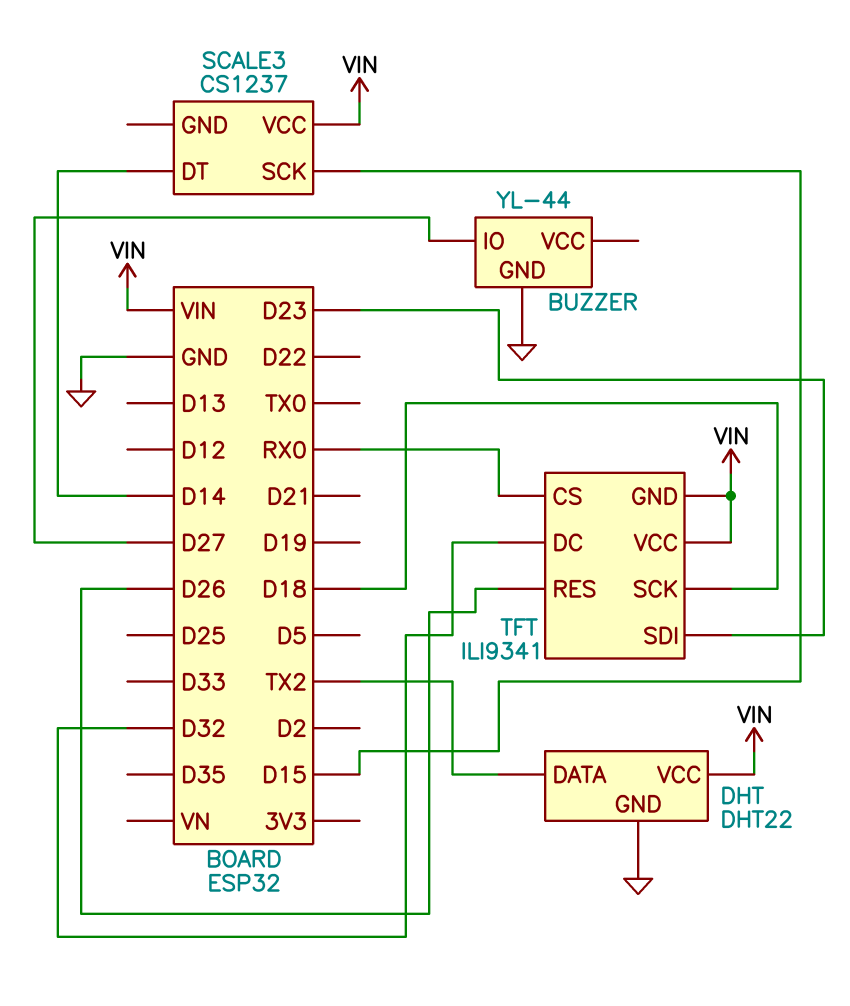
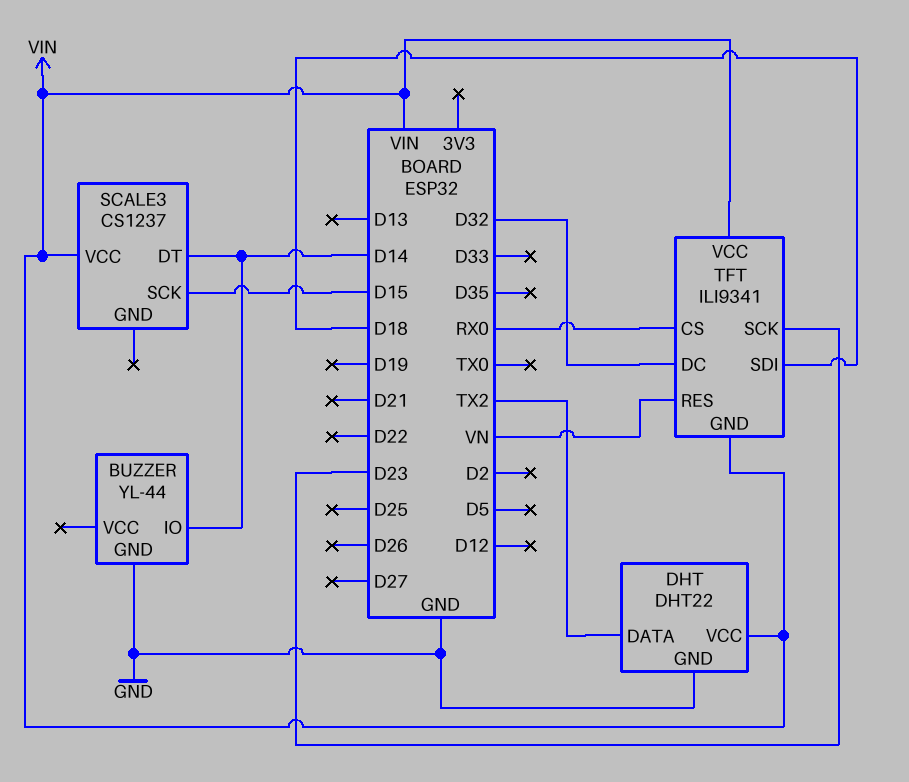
BUZZER pin IO: D27 -> D14
TFT pin RES: D26 -> VN
TFT pin SCK: D18 -> D23
TFT pin SDI: D23 -> D18

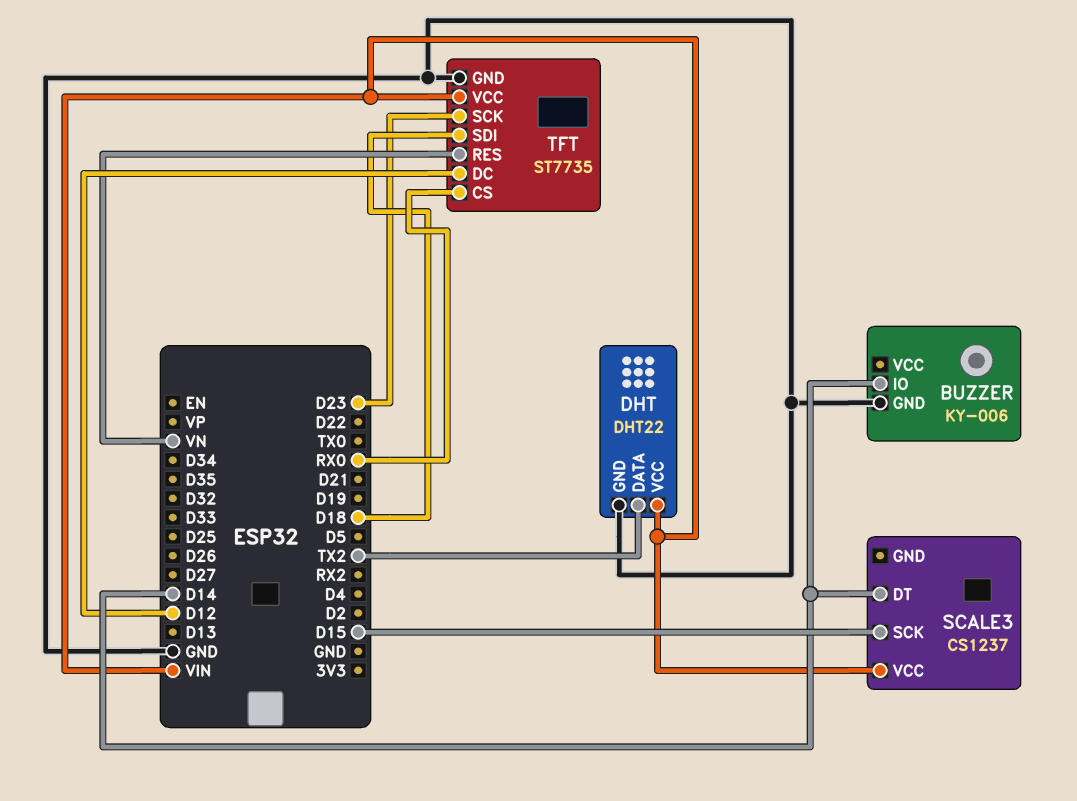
BUZZER: YL-44 -> KY-006
TFT: ILI9341 -> ST7735
TFT pin DC: D32 -> D12
TFT pin GND: VIN -> GND

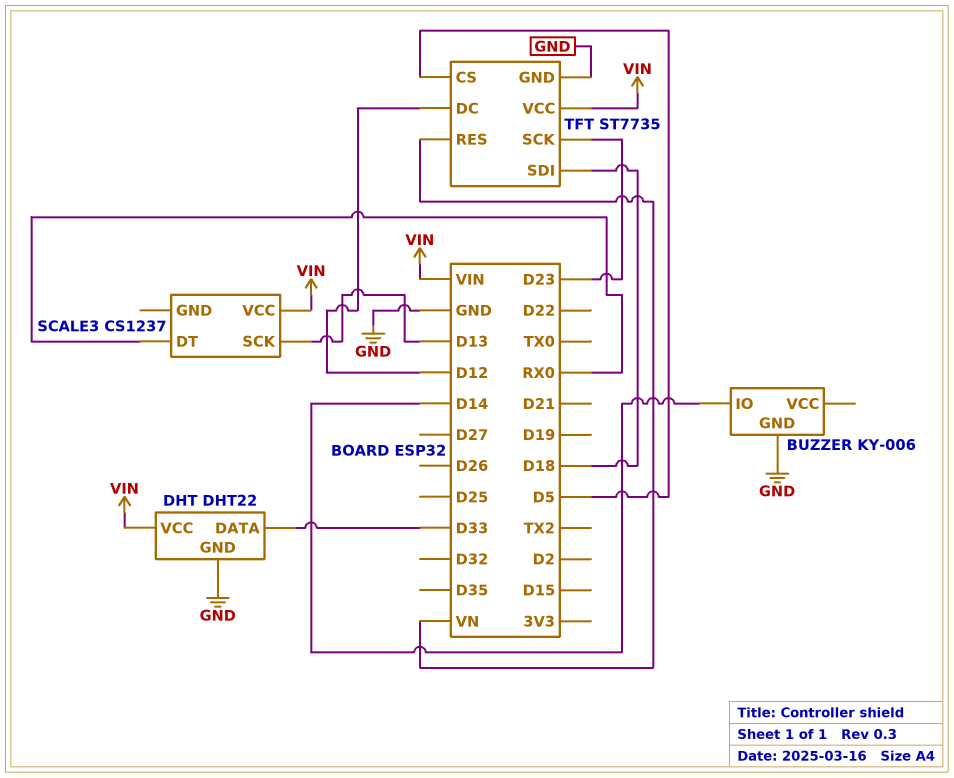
DHT pin DATA: TX2 -> D33
SCALE3 pin DT: D14 -> RX0
SCALE3 pin SCK: D15 -> D13
TFT pin CS: RX0 -> D5

